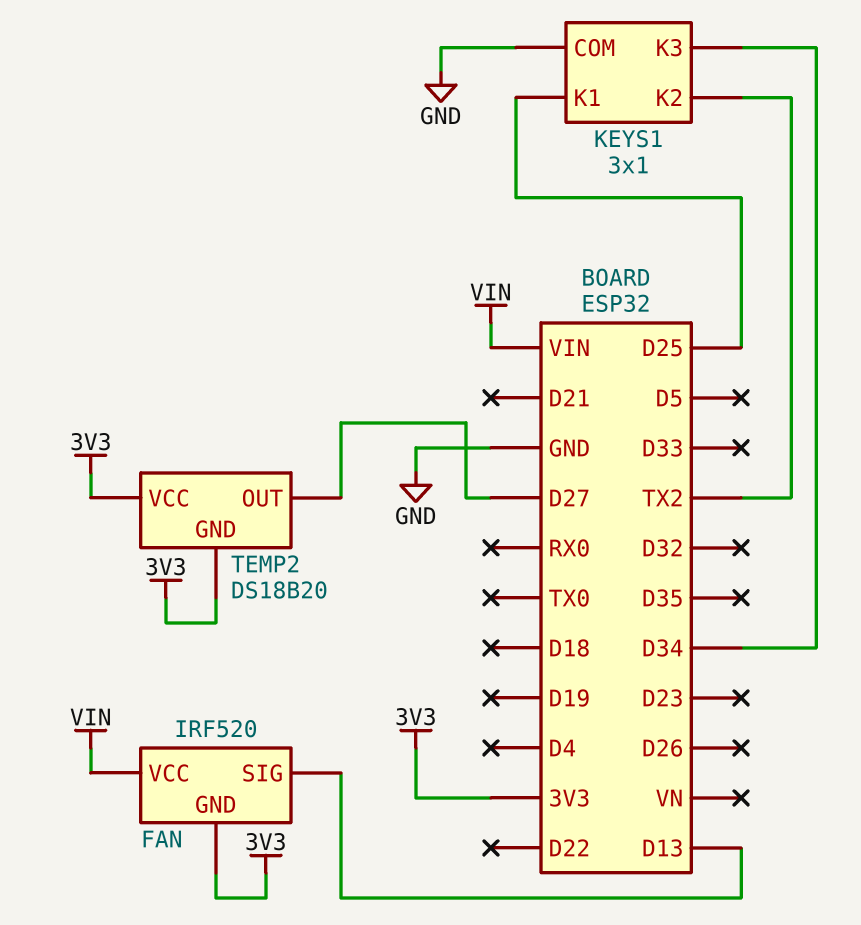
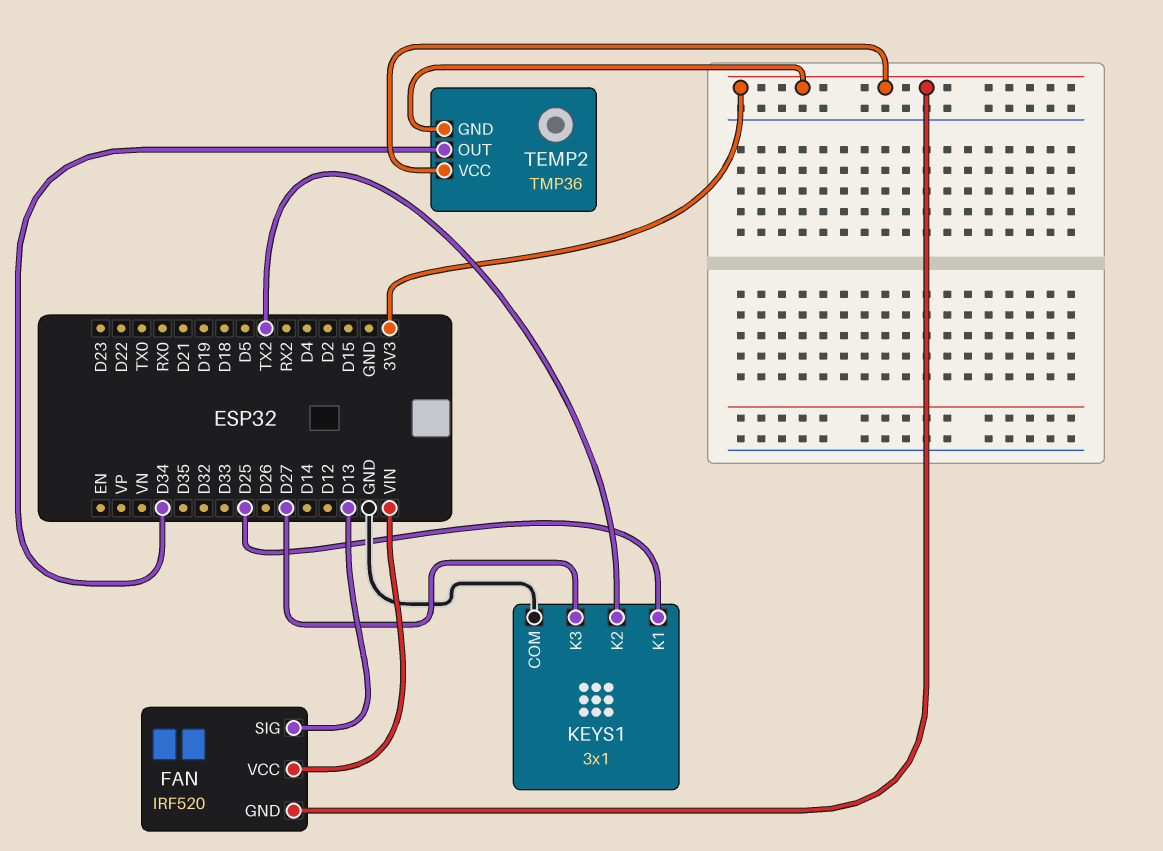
KEYS1 pin K3: D34 -> D27
TEMP2: DS18B20 -> TMP36
TEMP2 pin OUT: D27 -> D34

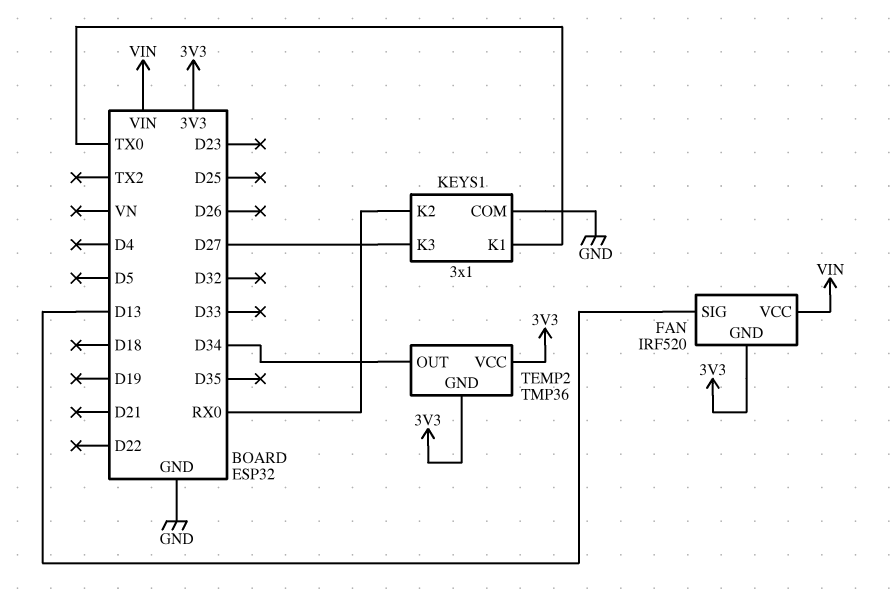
KEYS1 pin K1: D25 -> TX0
KEYS1 pin K2: TX2 -> RX0

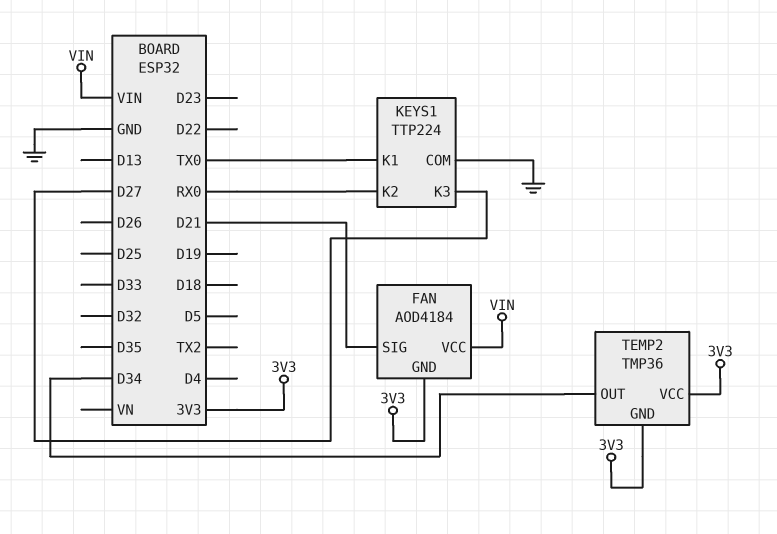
FAN: IRF520 -> AOD4184
FAN pin SIG: D13 -> D21
KEYS1: 3x1 -> TTP224

